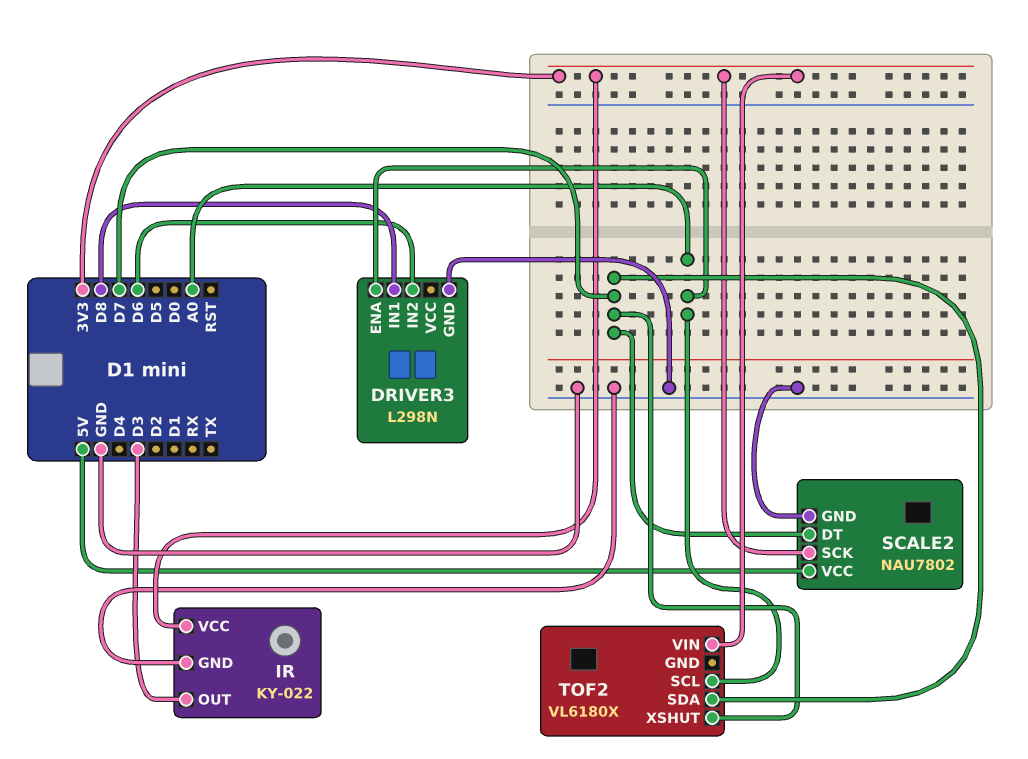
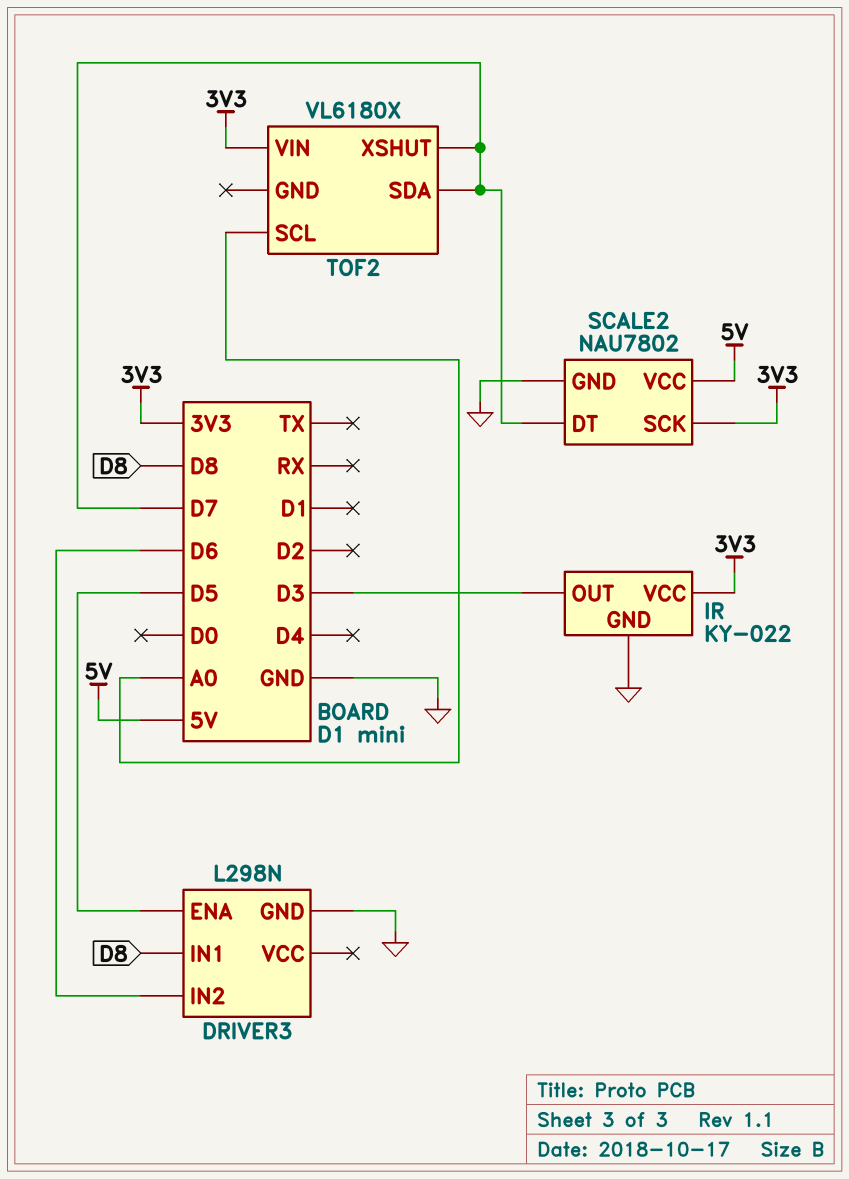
DRIVER3 pin ENA: A0 -> D5

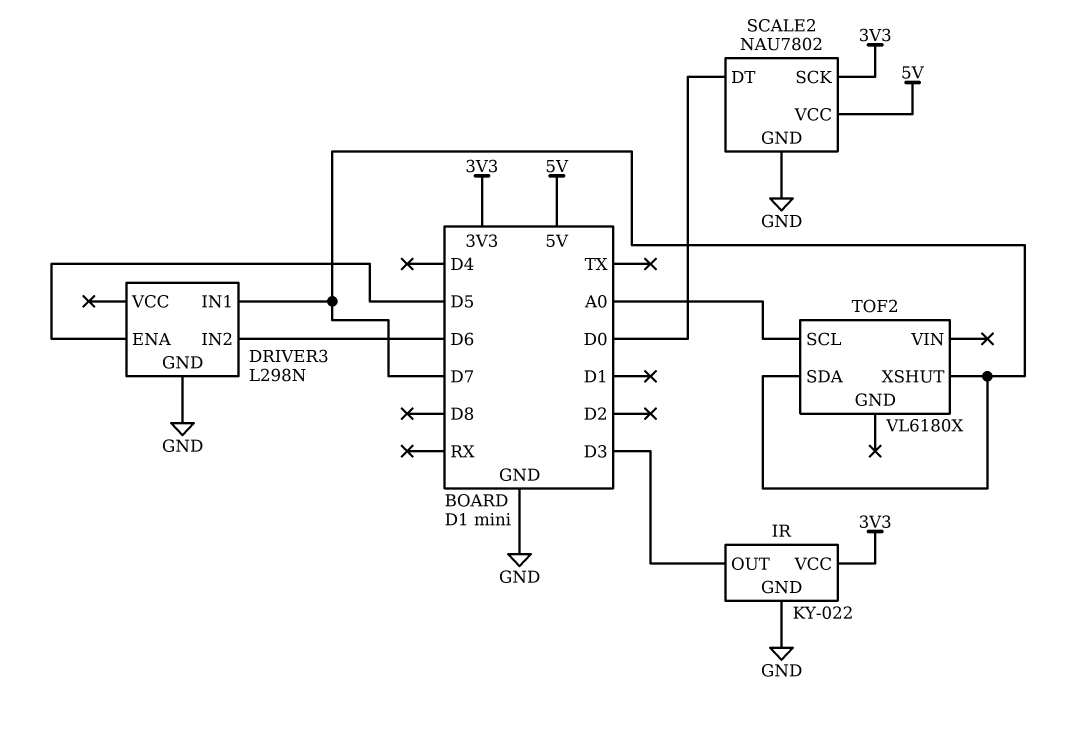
DRIVER3 pin IN1: D8 -> D7
SCALE2 pin DT: D7 -> D0
TOF2 pin VIN: 3V3 -> none

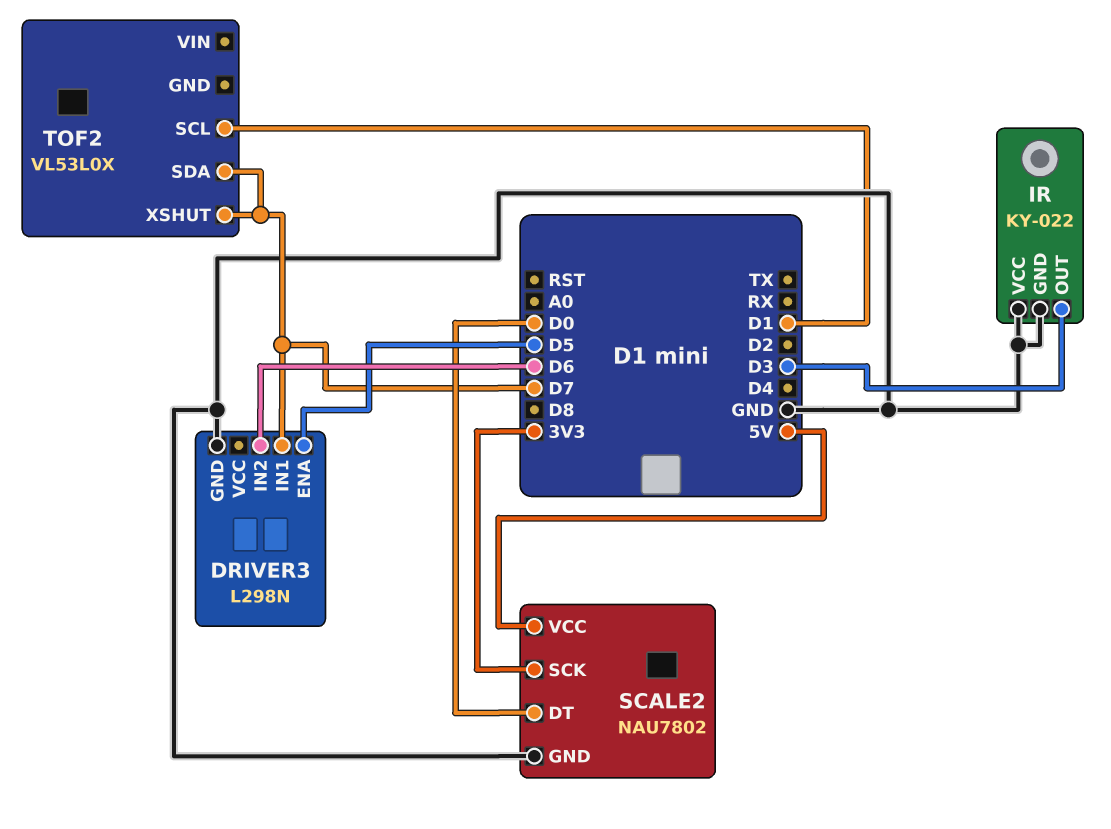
IR pin VCC: 3V3 -> GND
TOF2: VL6180X -> VL53L0X
TOF2 pin SCL: A0 -> D1

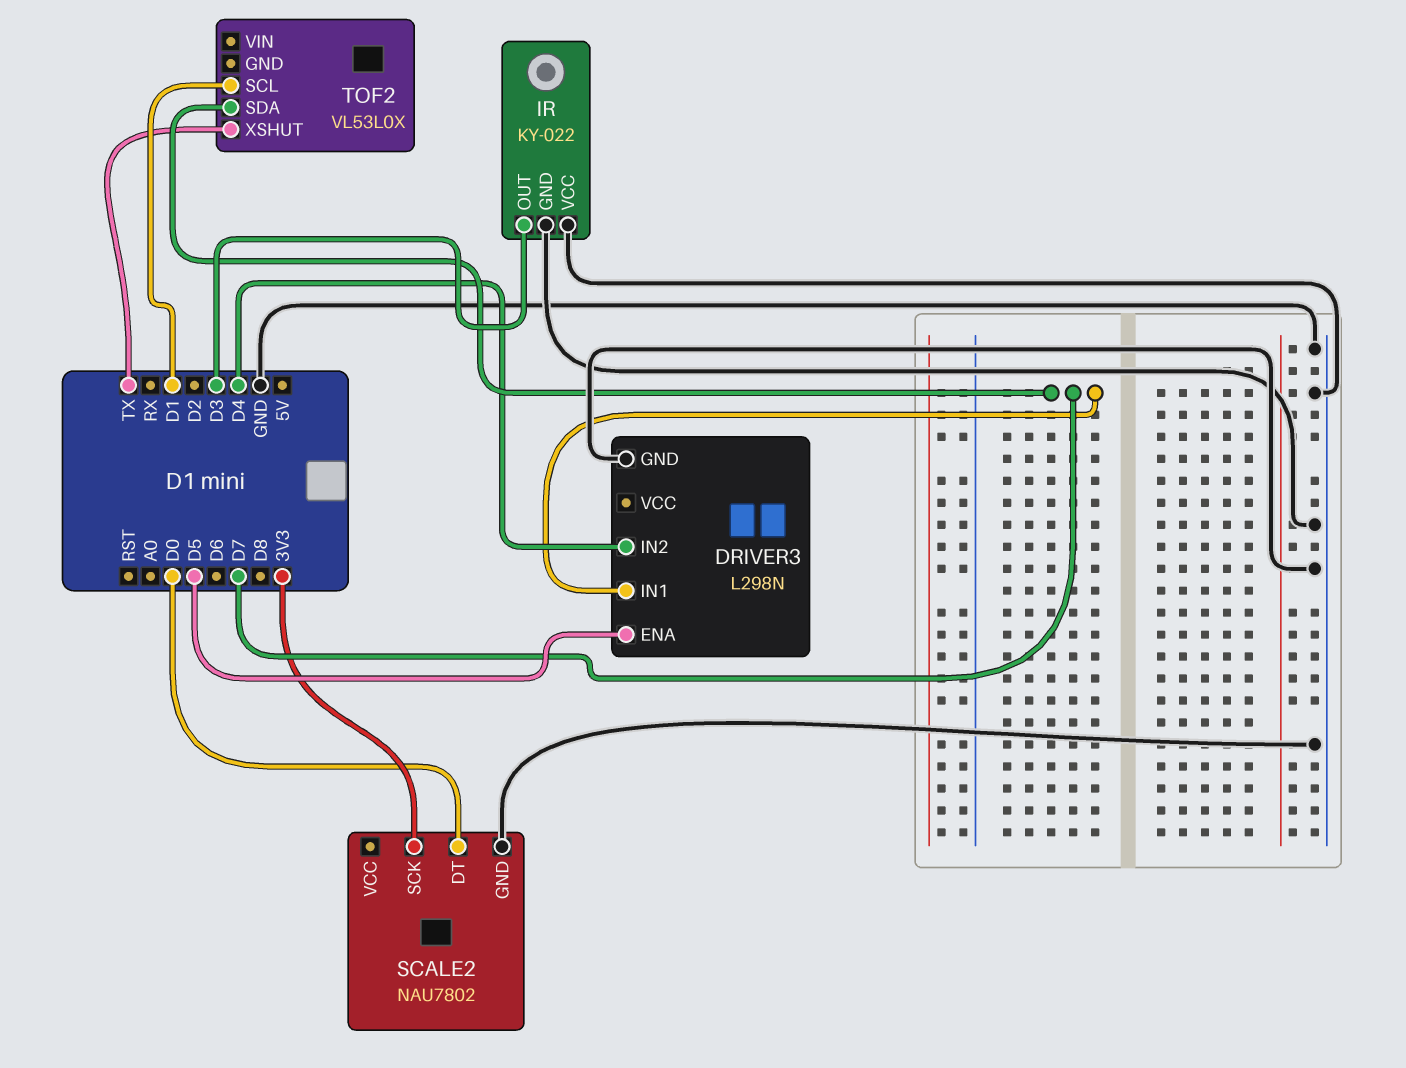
DRIVER3 pin IN2: D6 -> D4
SCALE2 pin VCC: 5V -> none
TOF2 pin XSHUT: D7 -> TX

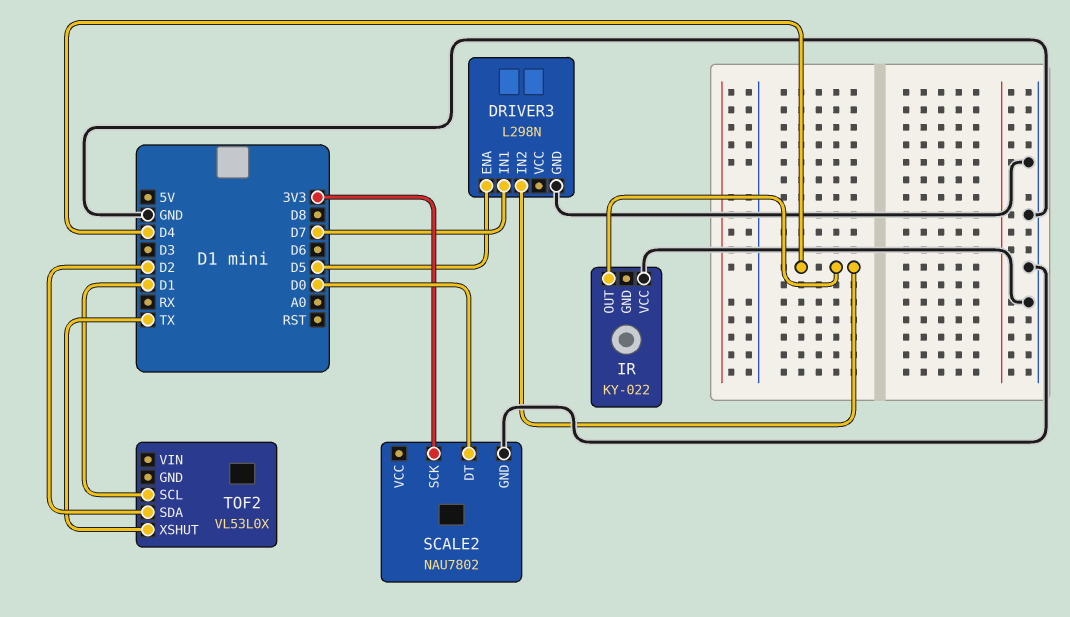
IR pin GND: GND -> none
IR pin OUT: D3 -> D4
TOF2 pin SDA: D7 -> D2

